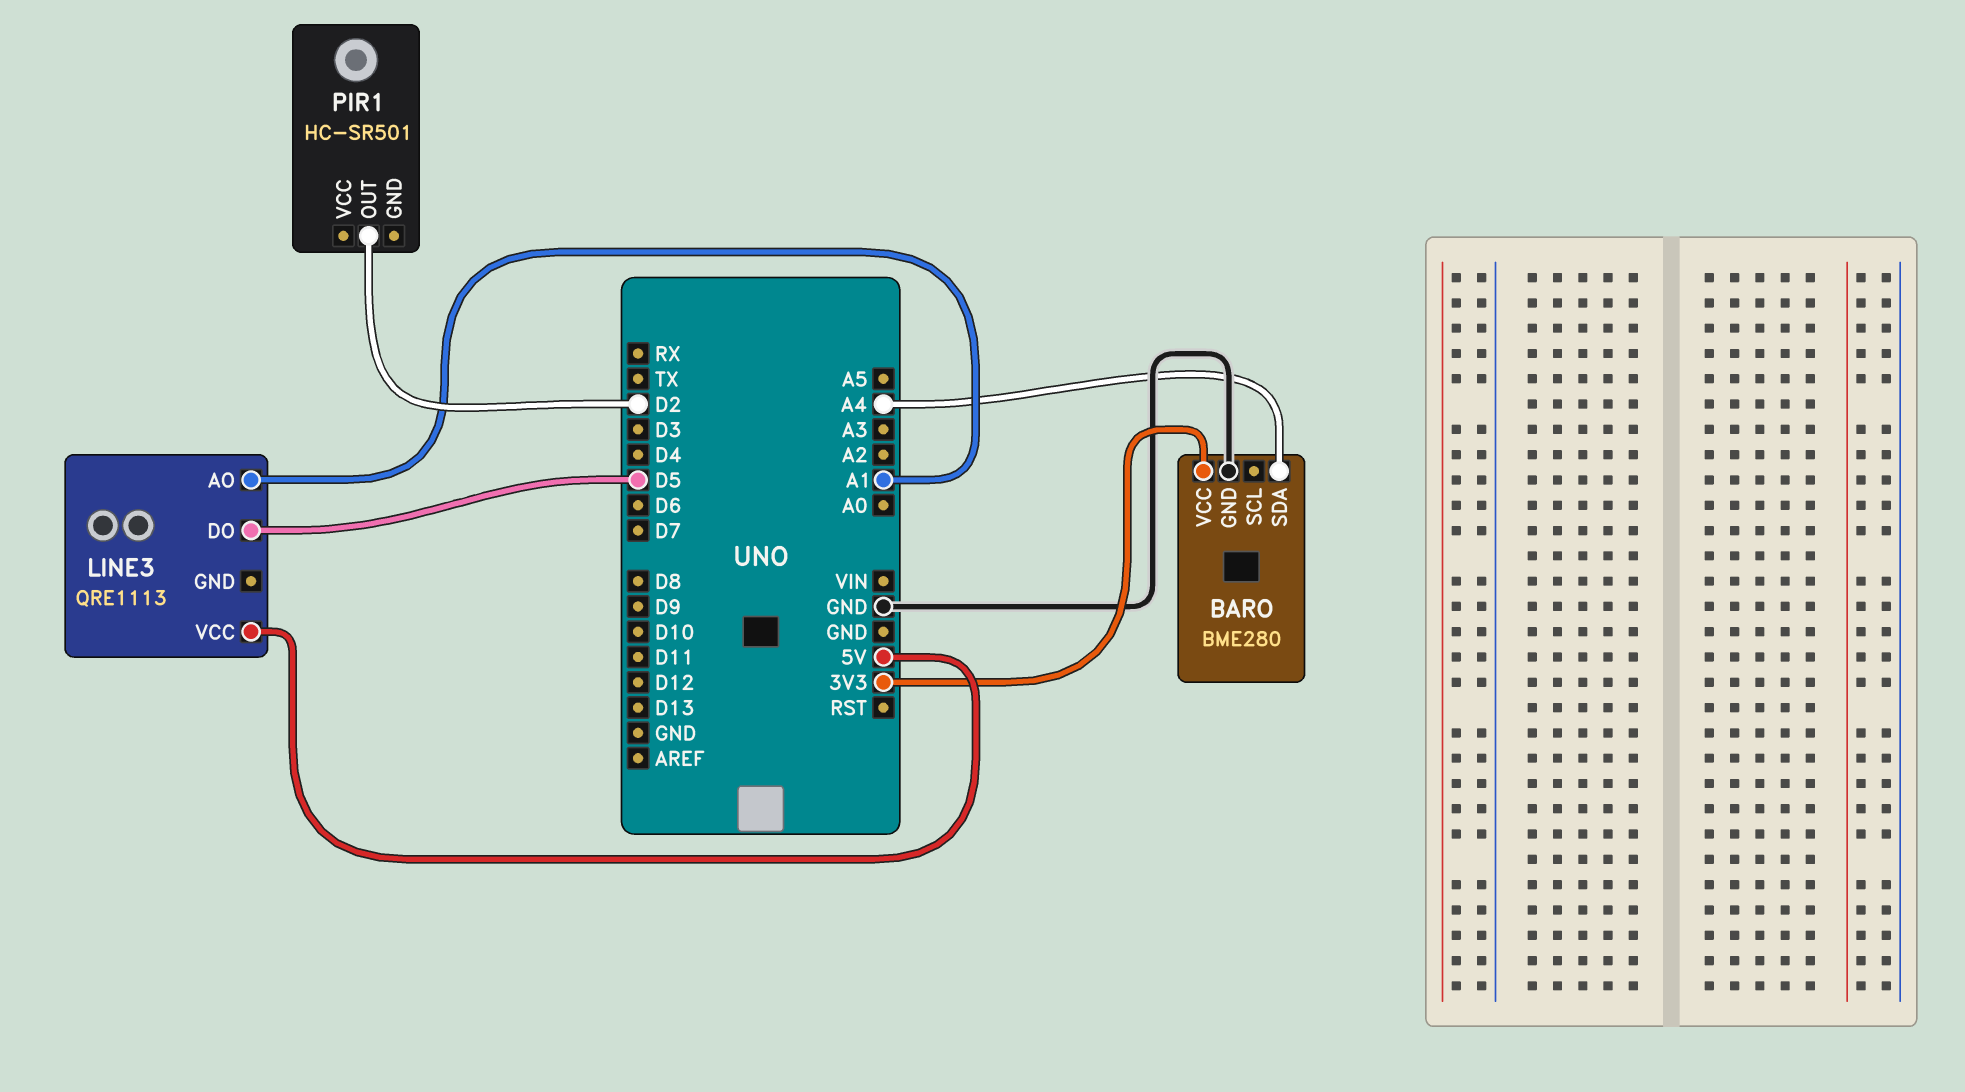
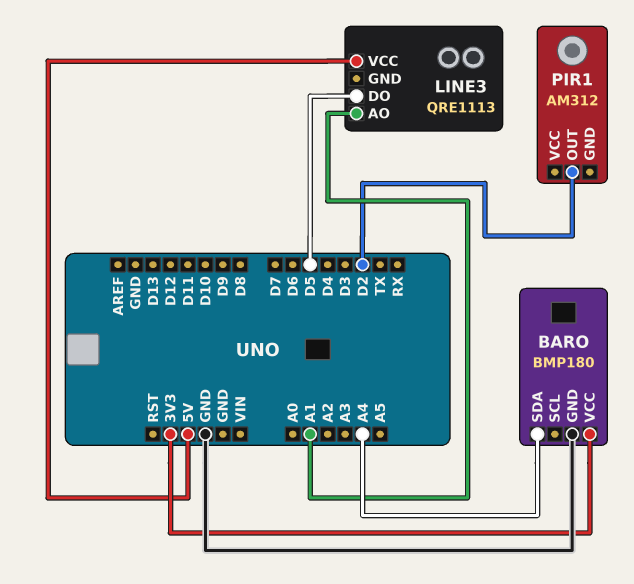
BARO: BME280 -> BMP180
PIR1: HC-SR501 -> AM312

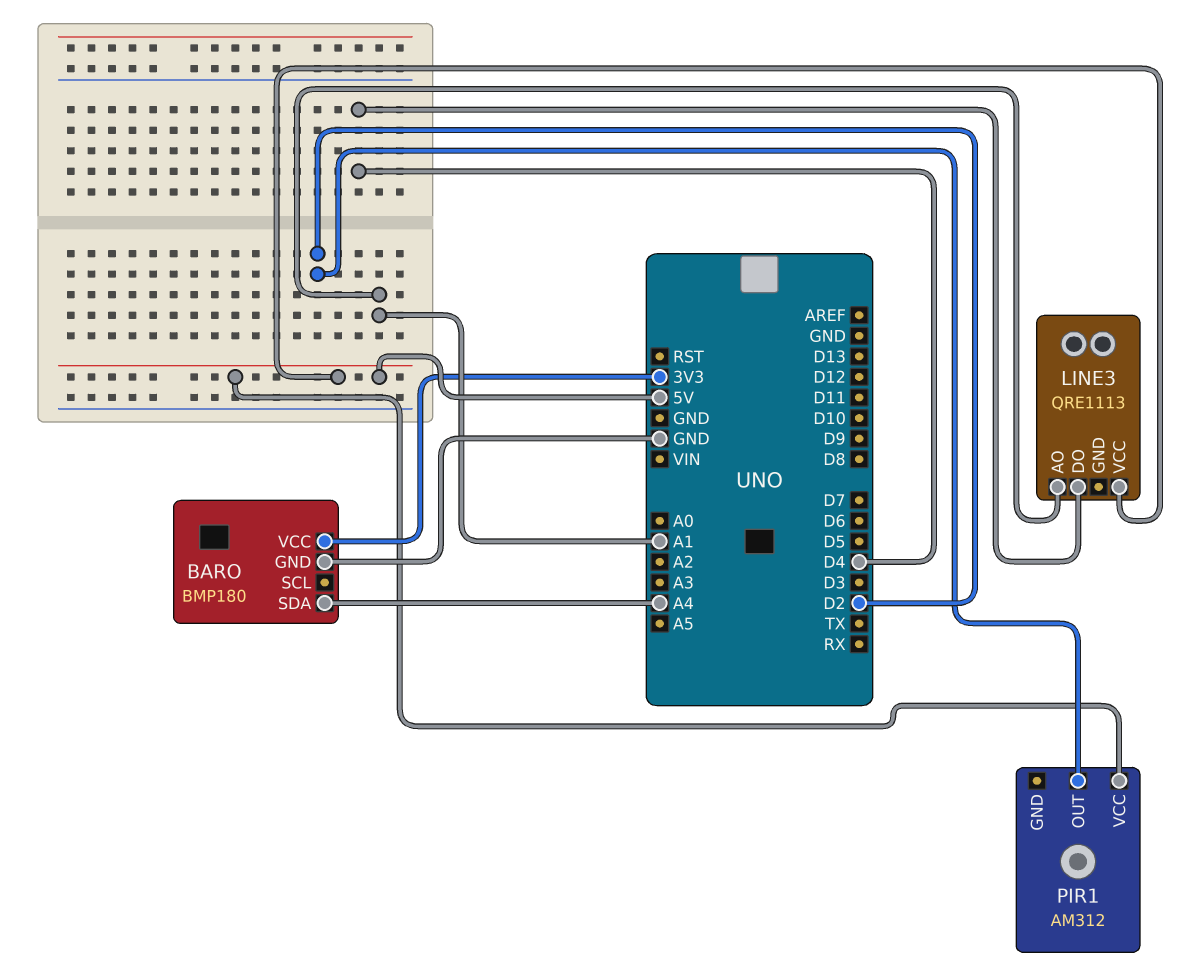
LINE3 pin DO: D5 -> D4
PIR1 pin VCC: none -> 5V

